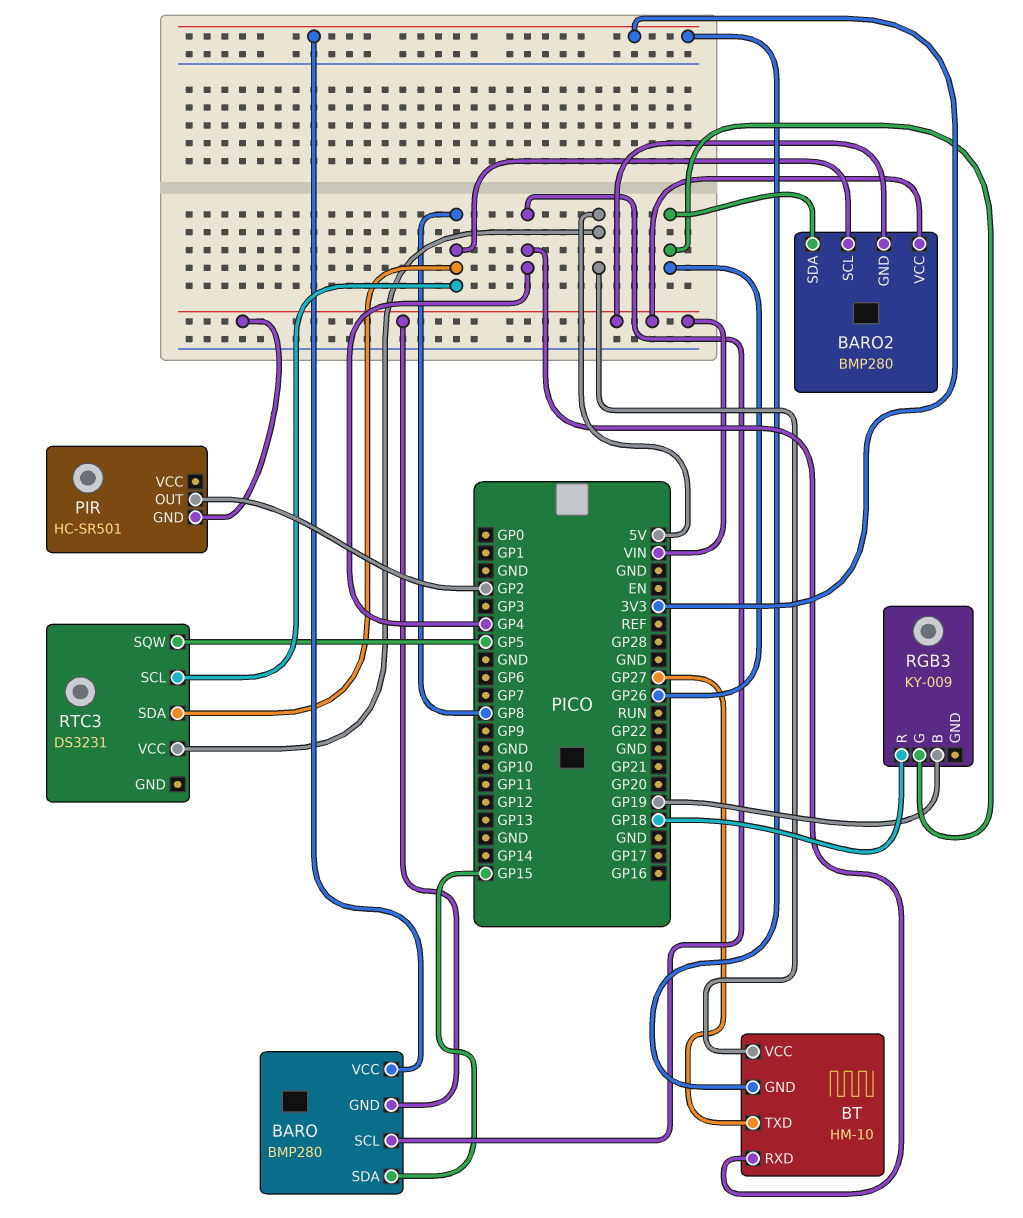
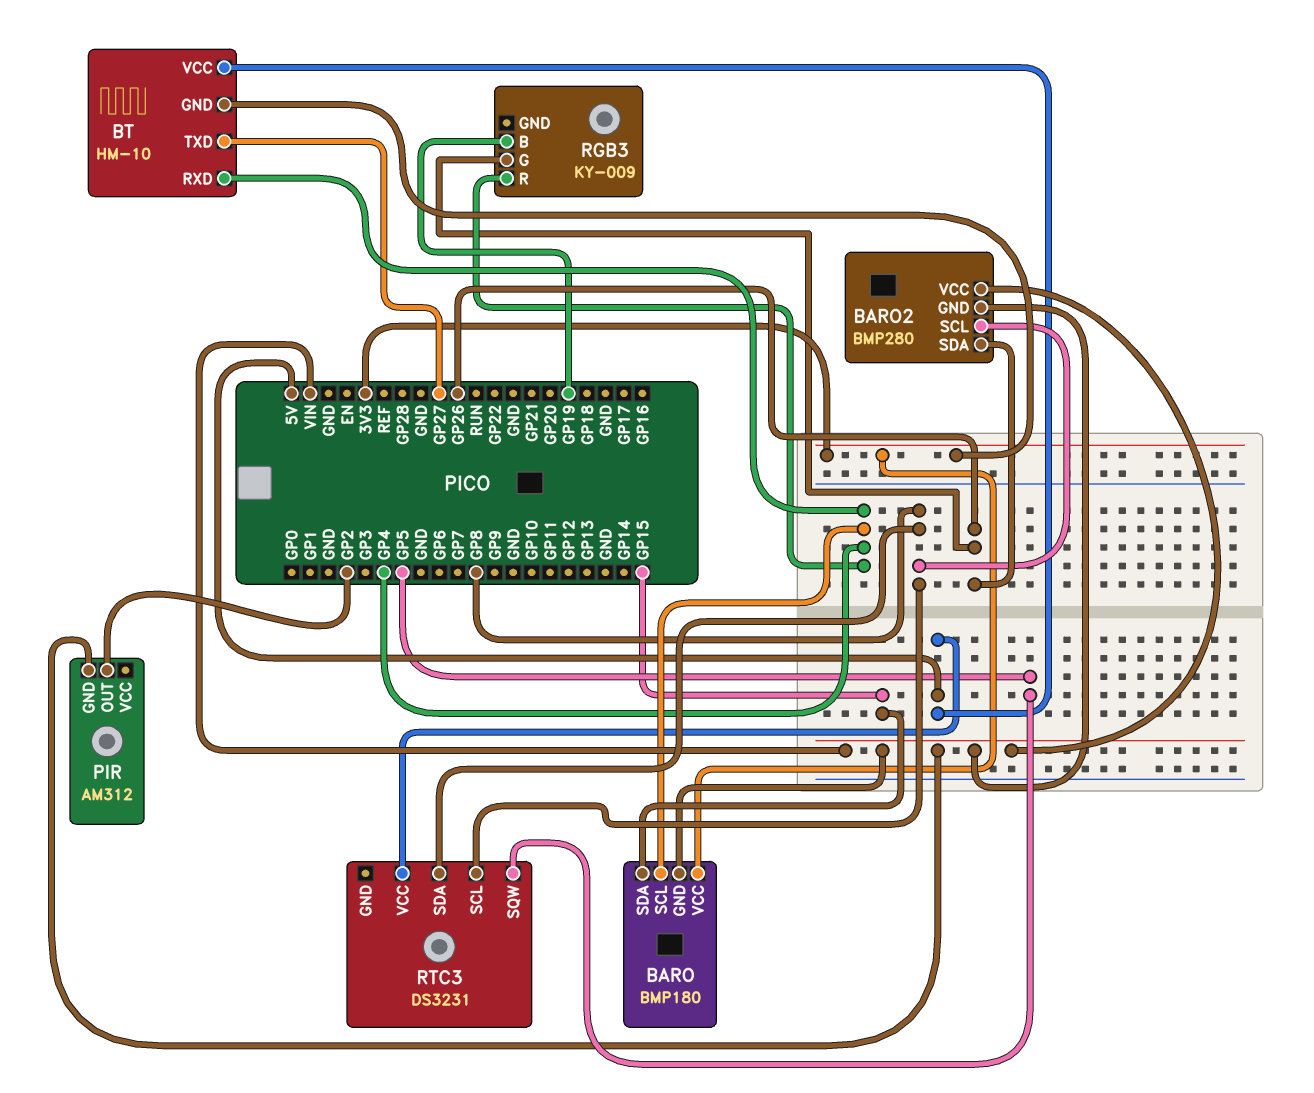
BARO: BMP280 -> BMP180
PIR: HC-SR501 -> AM312
RGB3 pin R: GP18 -> GP4

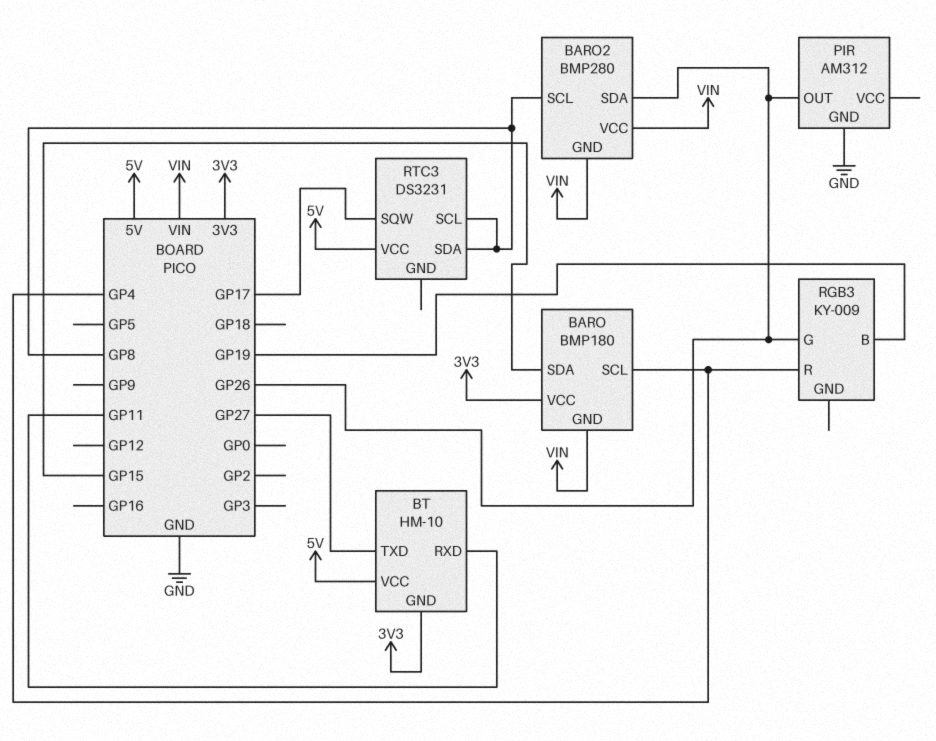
BT pin RXD: GP4 -> GP11
PIR pin GND: VIN -> GND
PIR pin OUT: GP2 -> GP26
RTC3 pin SQW: GP5 -> GP17

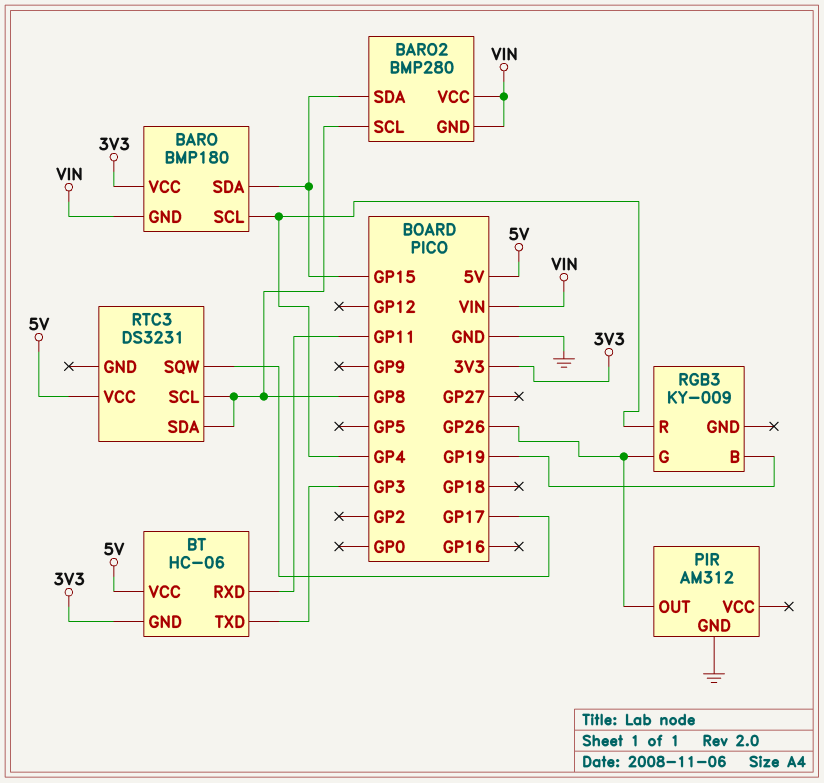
BARO2 pin SDA: GP26 -> GP15
BT: HM-10 -> HC-06
BT pin TXD: GP27 -> GP3

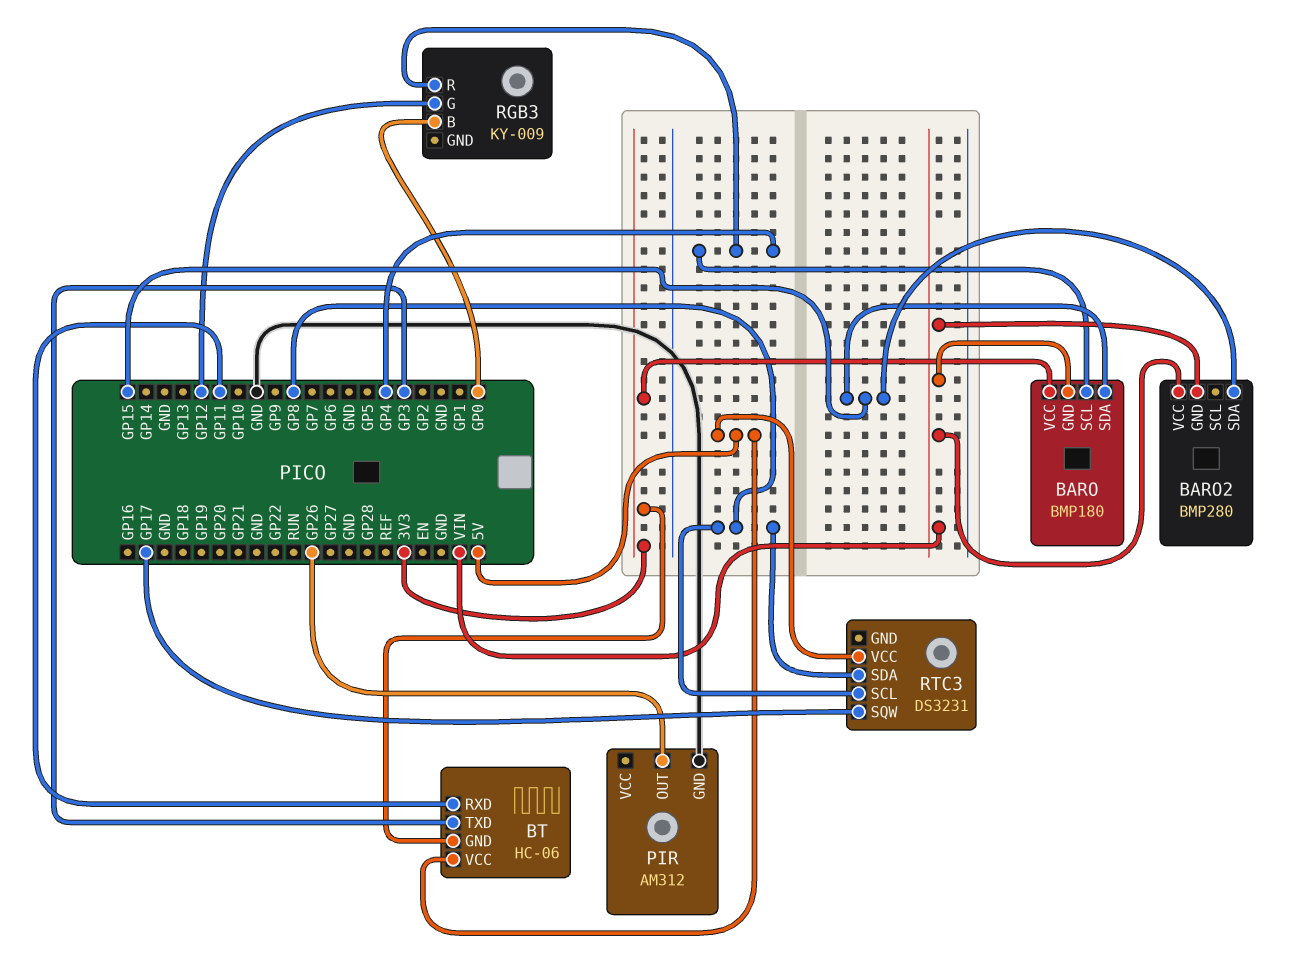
BARO2 pin SCL: GP8 -> none
RGB3 pin B: GP19 -> GP0
RGB3 pin G: GP26 -> GP12

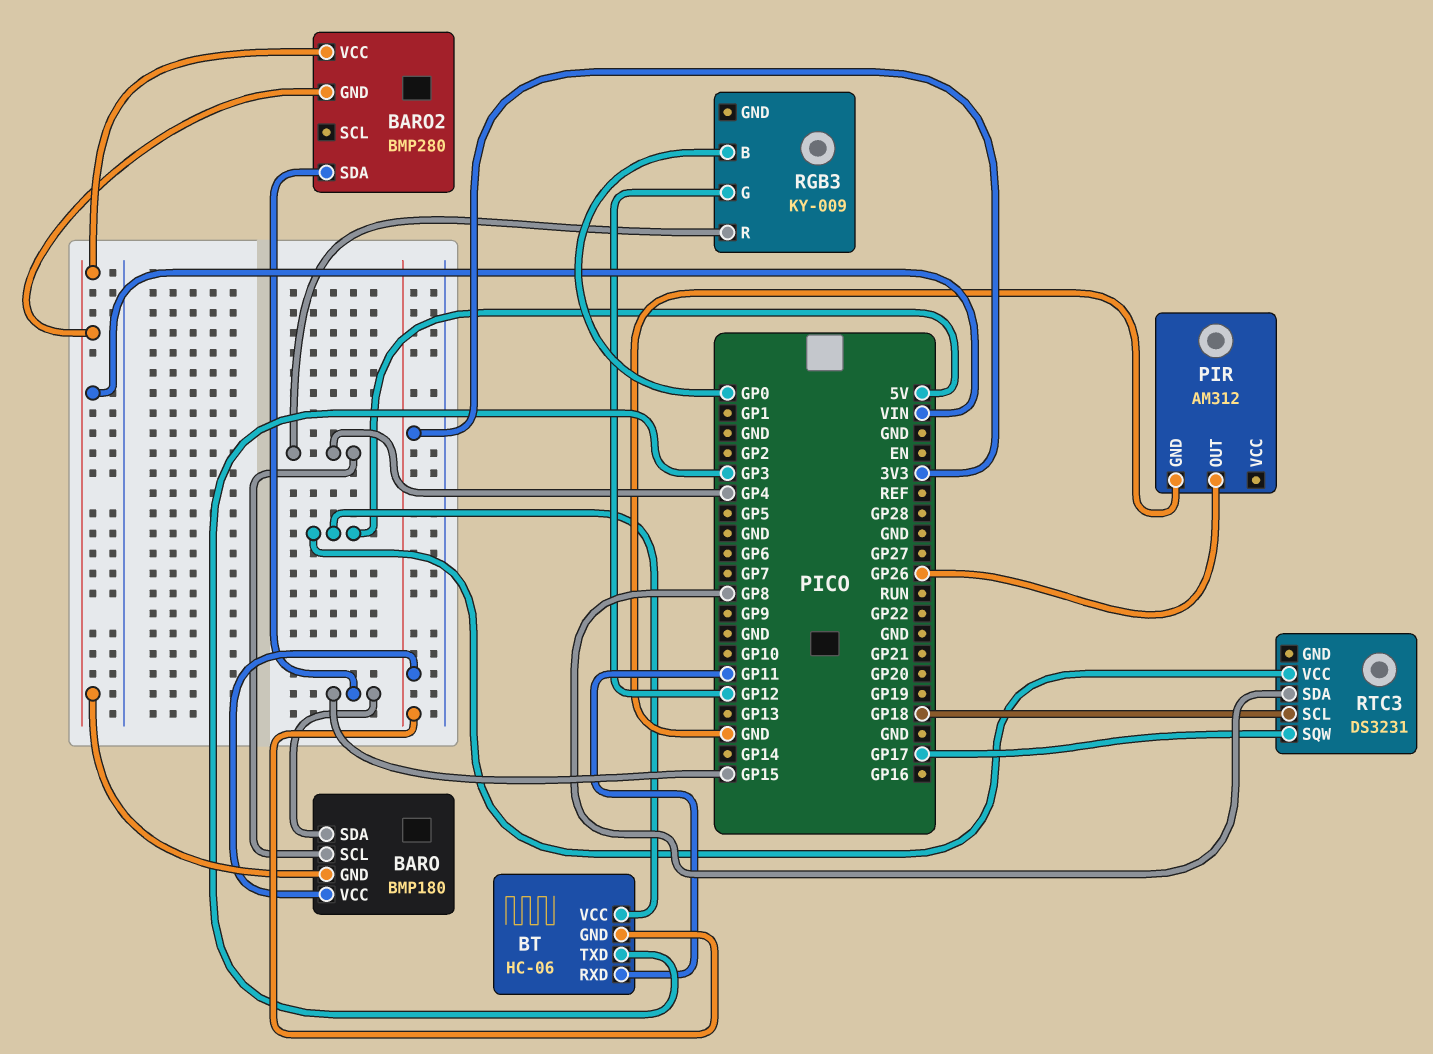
RTC3 pin SCL: GP8 -> GP18

